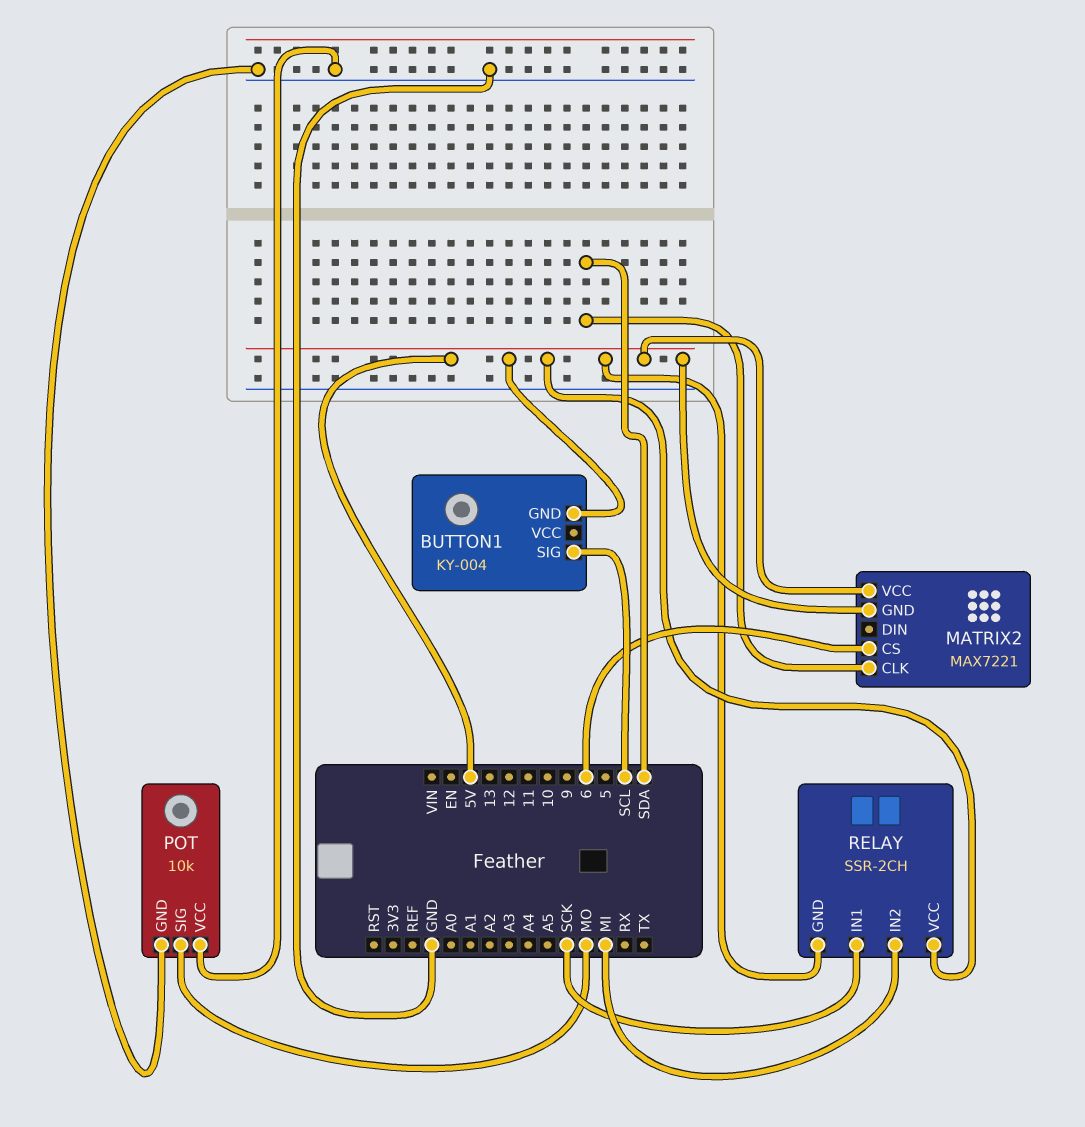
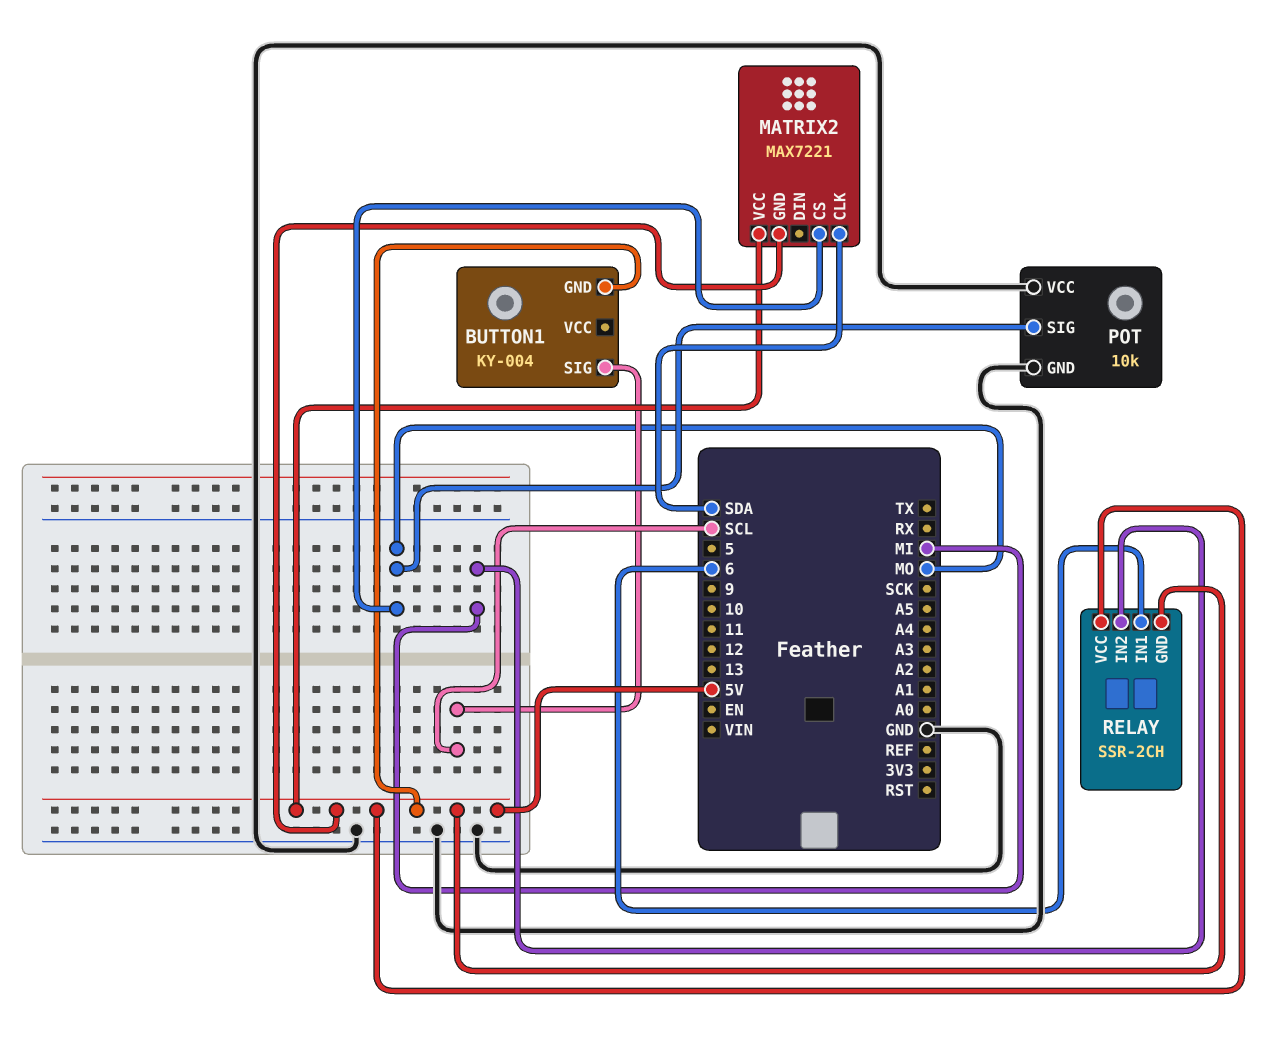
MATRIX2 pin CS: 6 -> MO
RELAY pin IN1: SCK -> 6

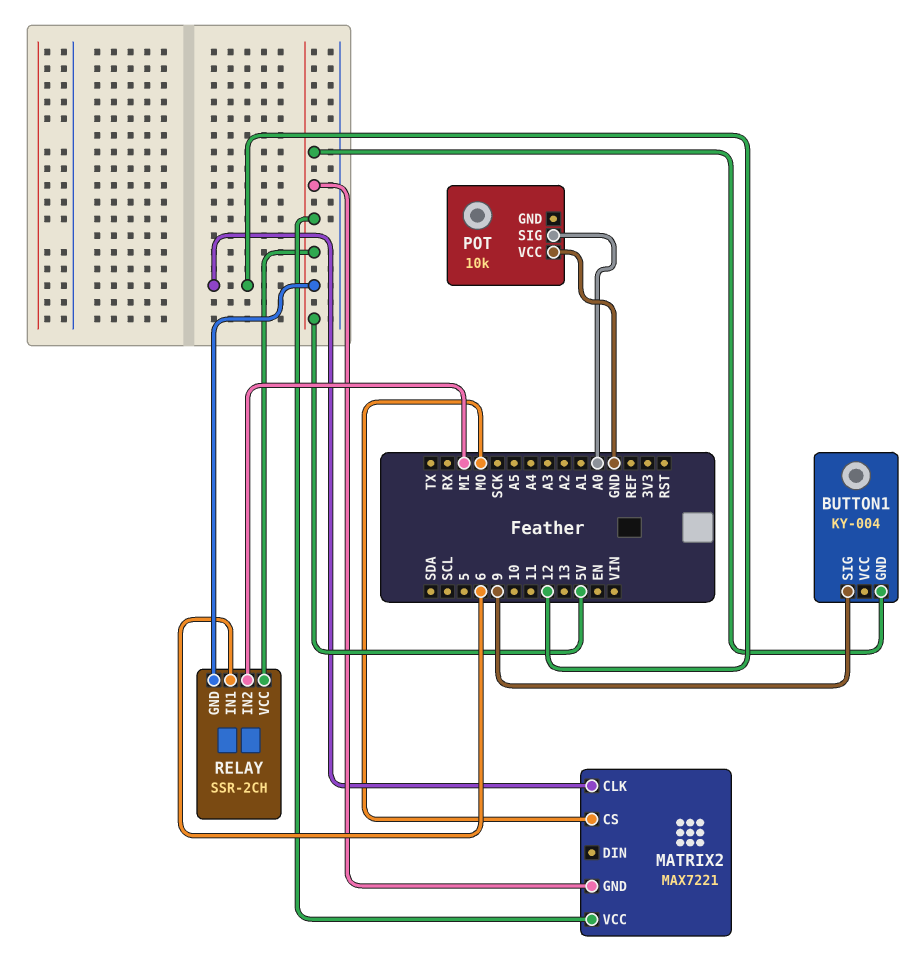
BUTTON1 pin SIG: SCL -> 9
MATRIX2 pin CLK: SDA -> 12
POT pin GND: GND -> none
POT pin SIG: MO -> A0

